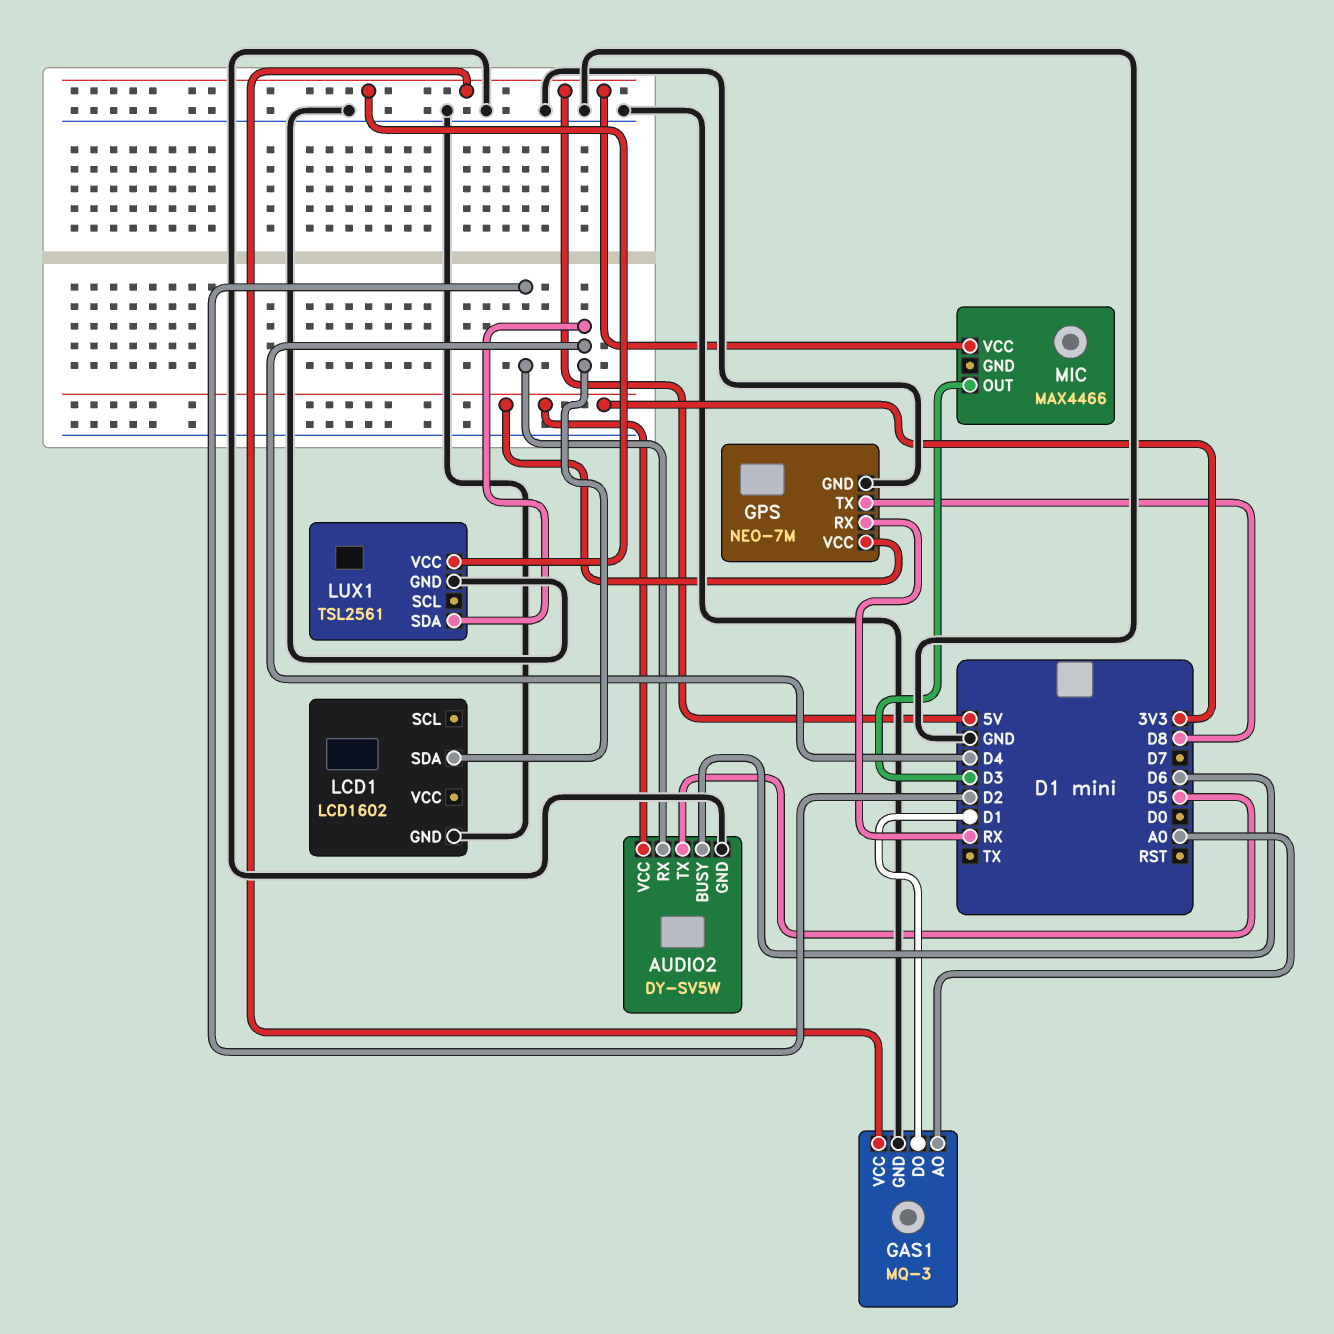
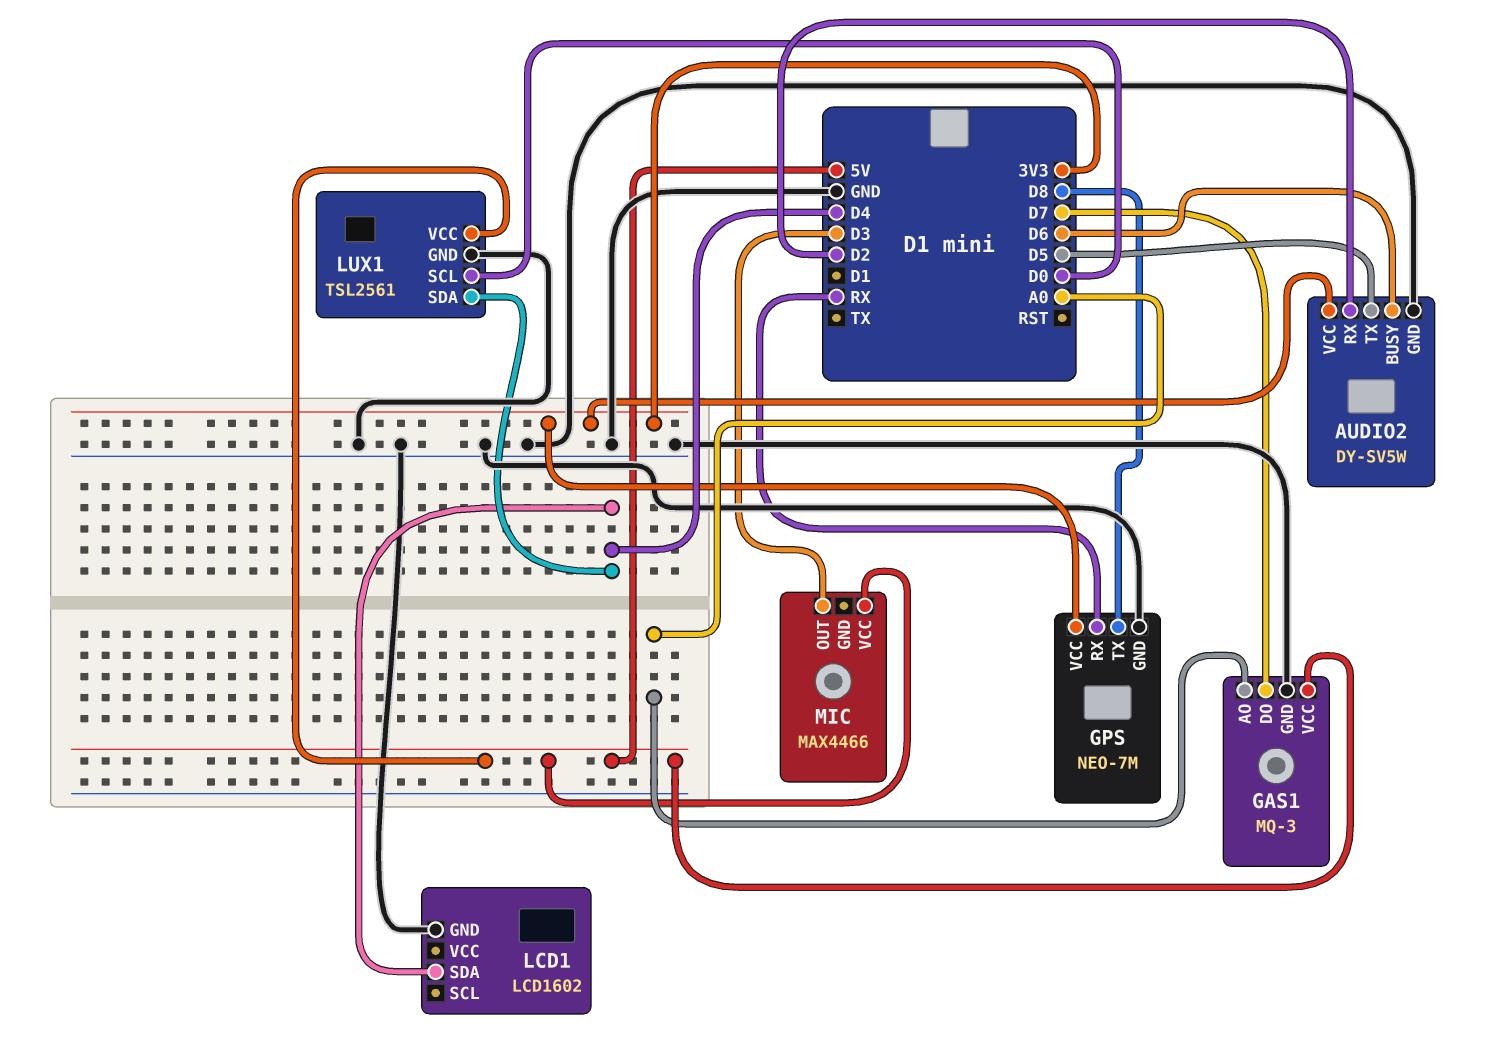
GAS1 pin DO: D1 -> D7
LUX1 pin SCL: none -> D0

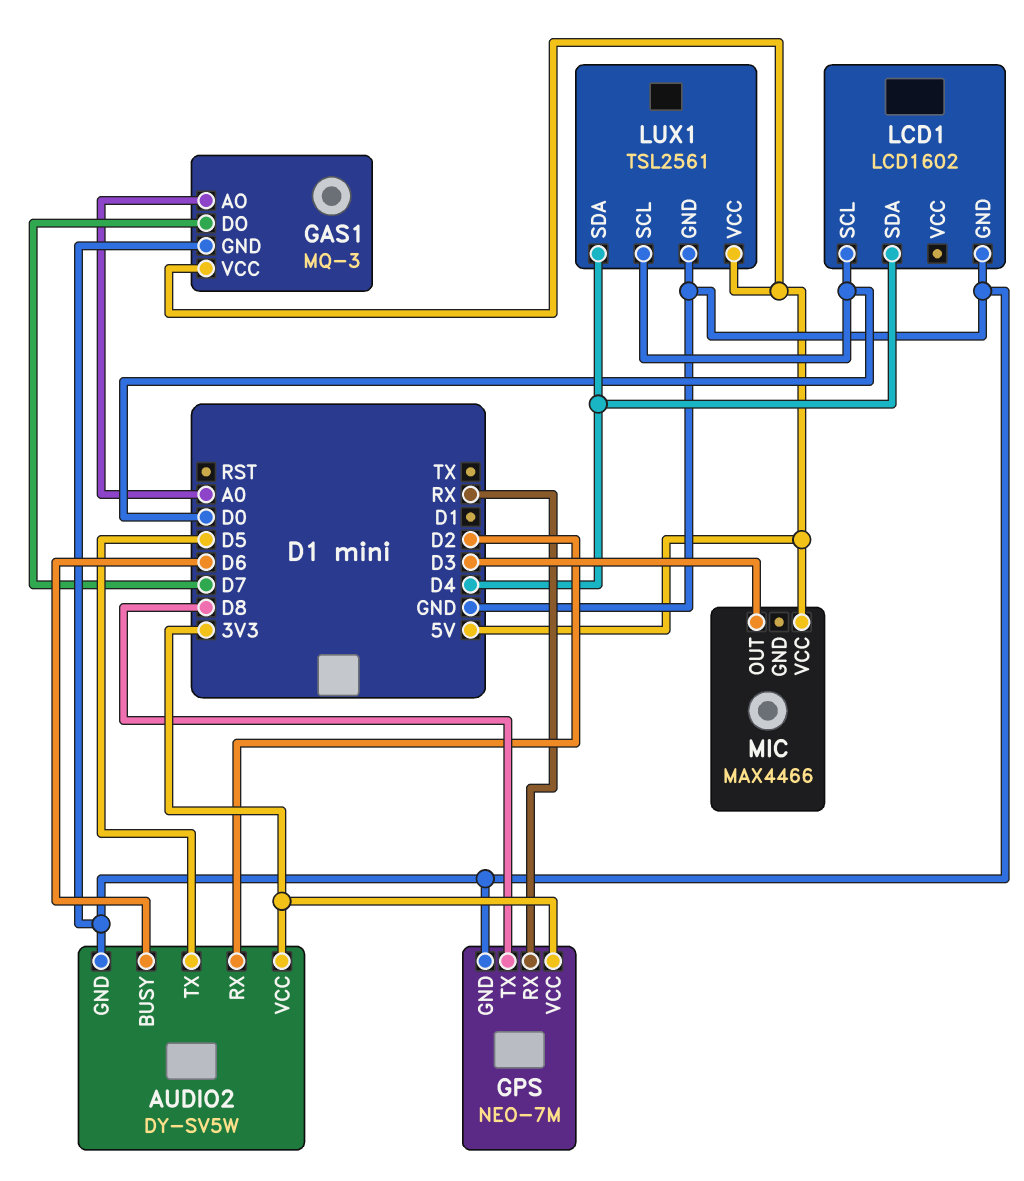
LCD1 pin SCL: none -> D0

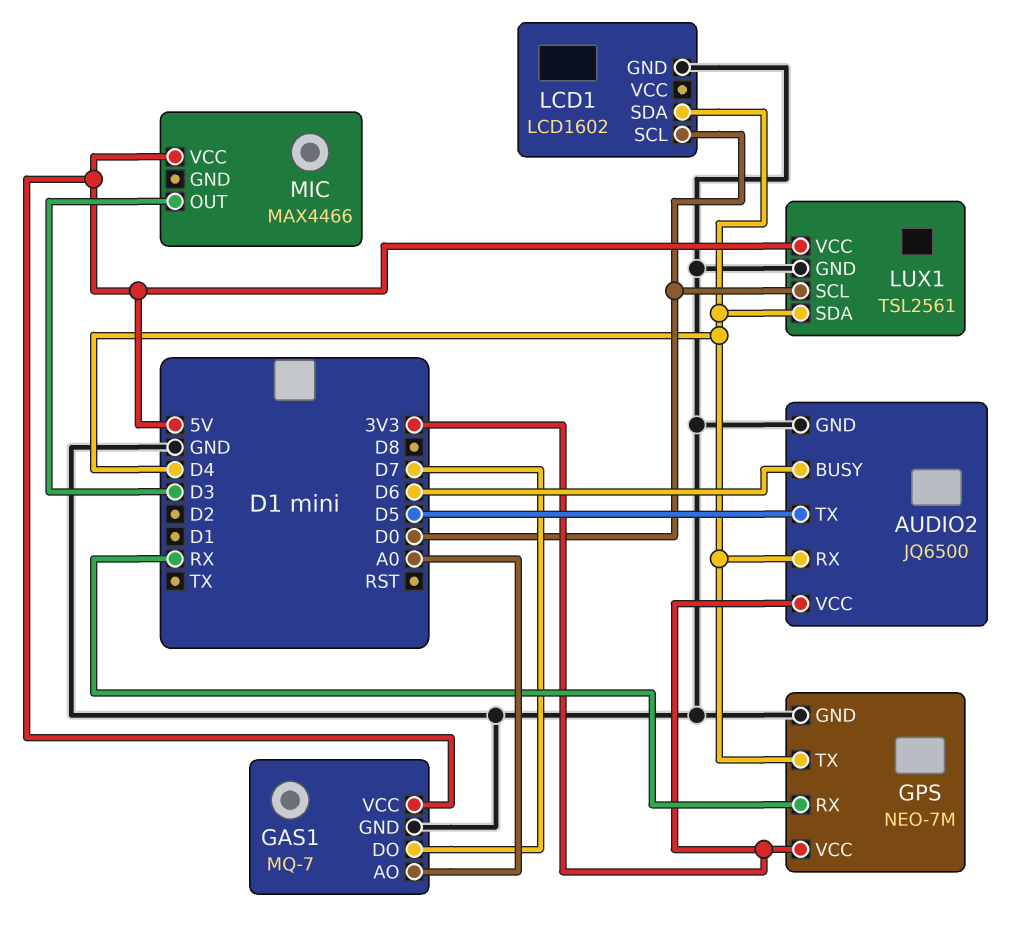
AUDIO2: DY-SV5W -> JQ6500
AUDIO2 pin RX: D2 -> D4
GAS1: MQ-3 -> MQ-7
GPS pin TX: D8 -> D4

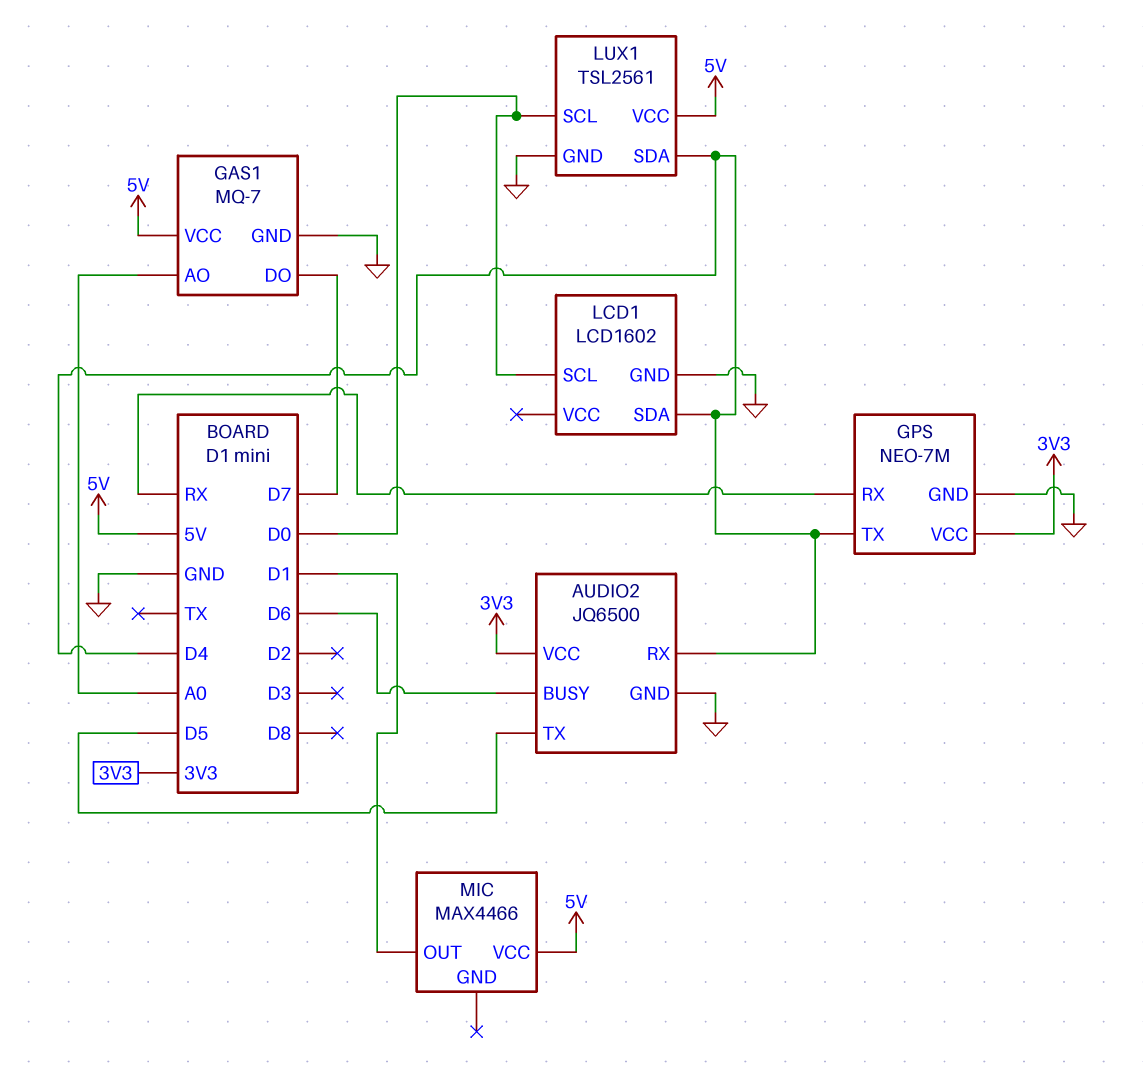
MIC pin OUT: D3 -> D1

